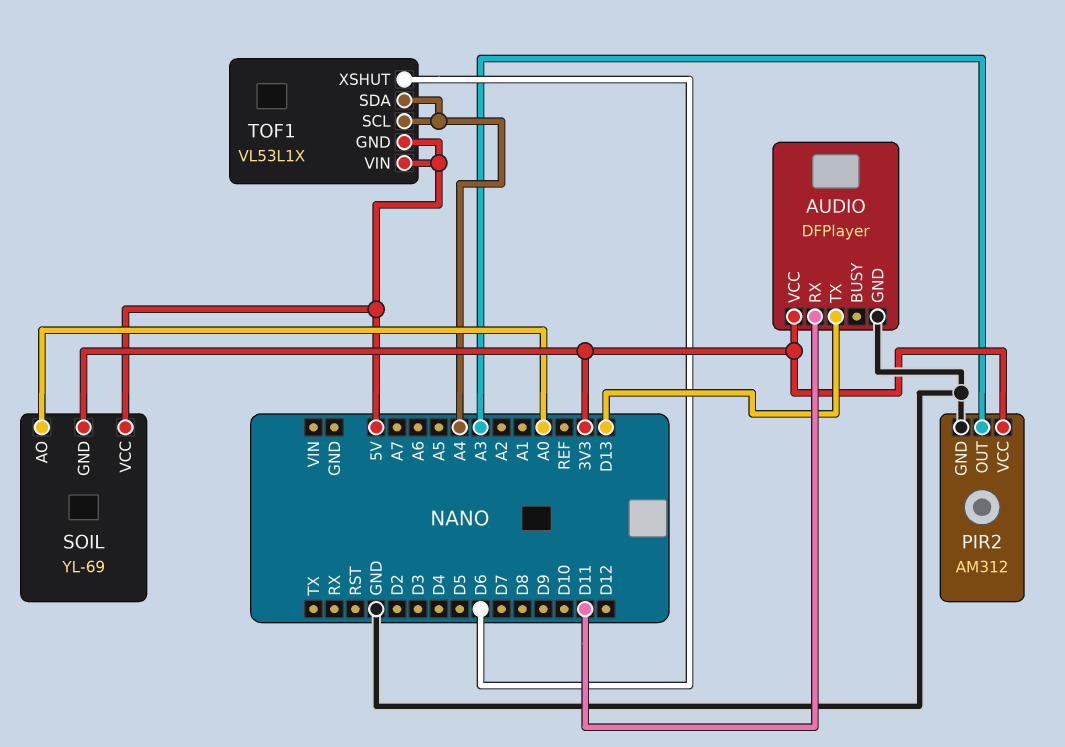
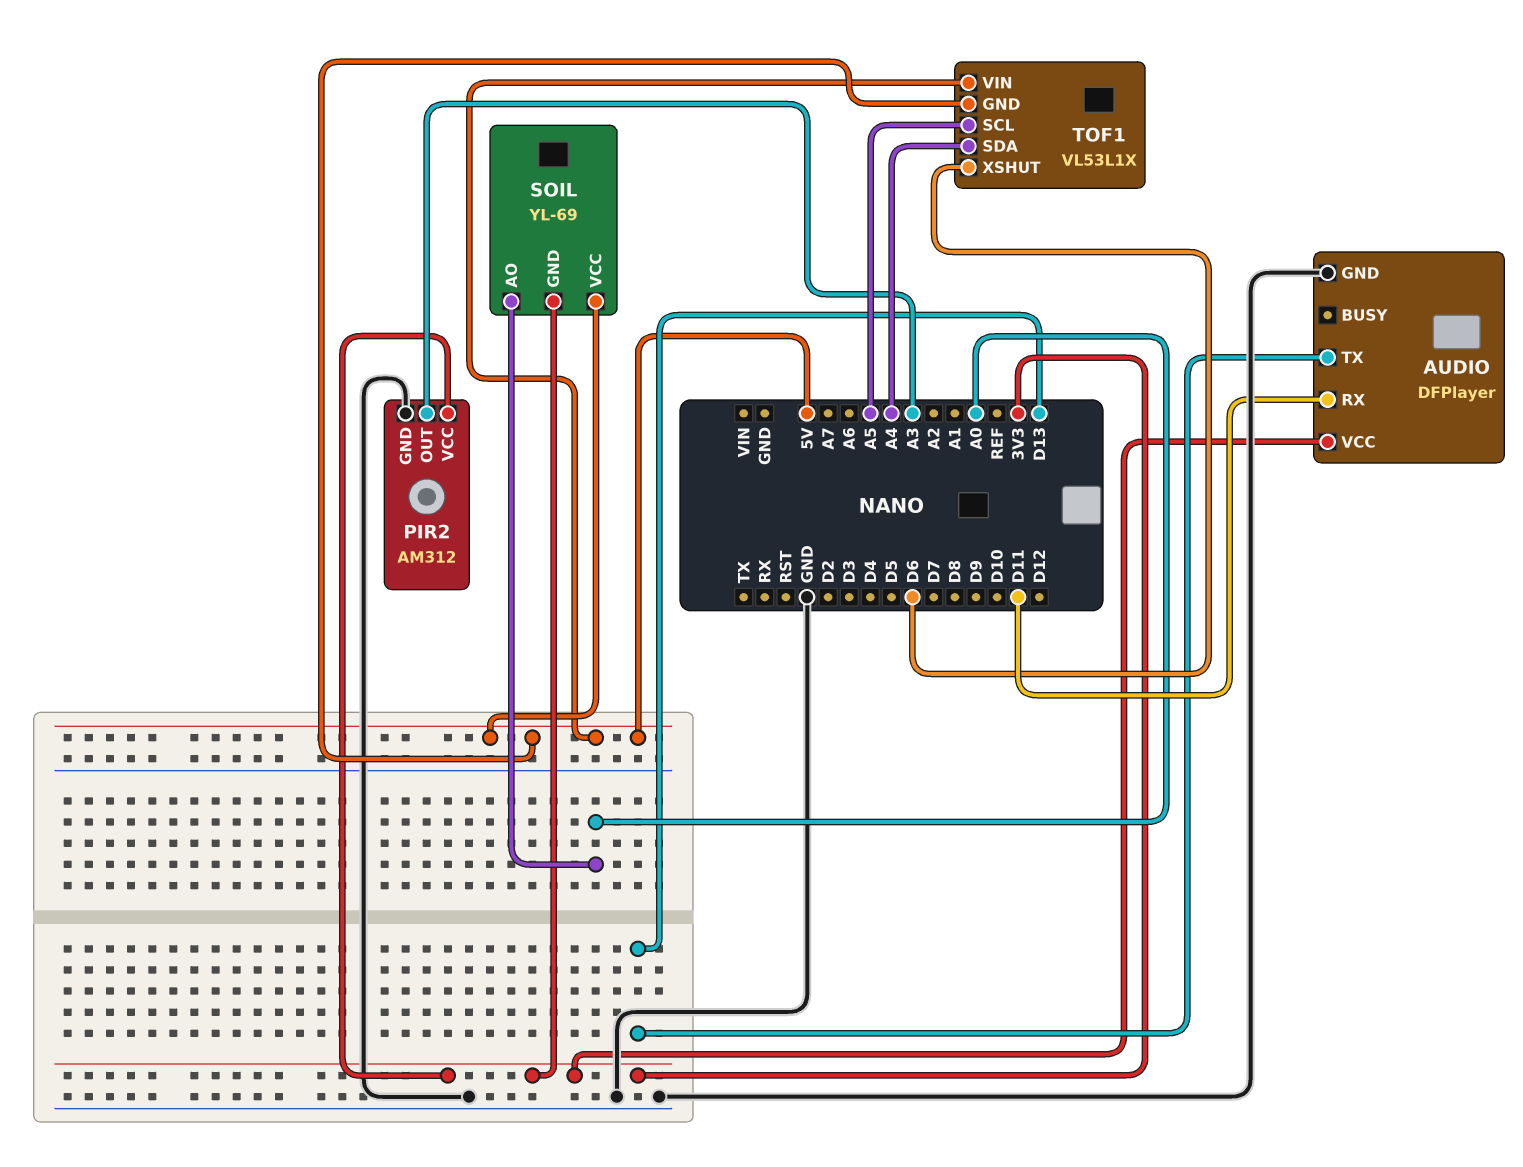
TOF1 pin SCL: A4 -> A5

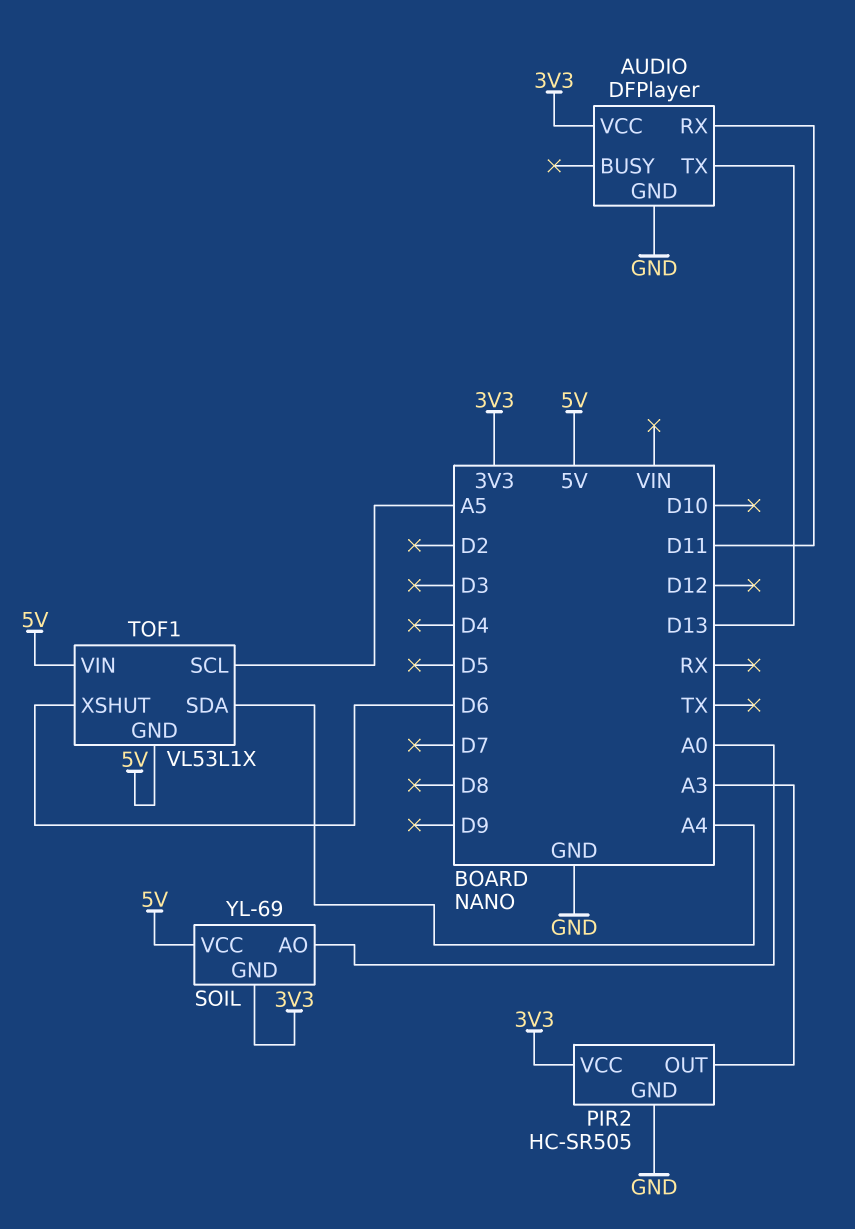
PIR2: AM312 -> HC-SR505

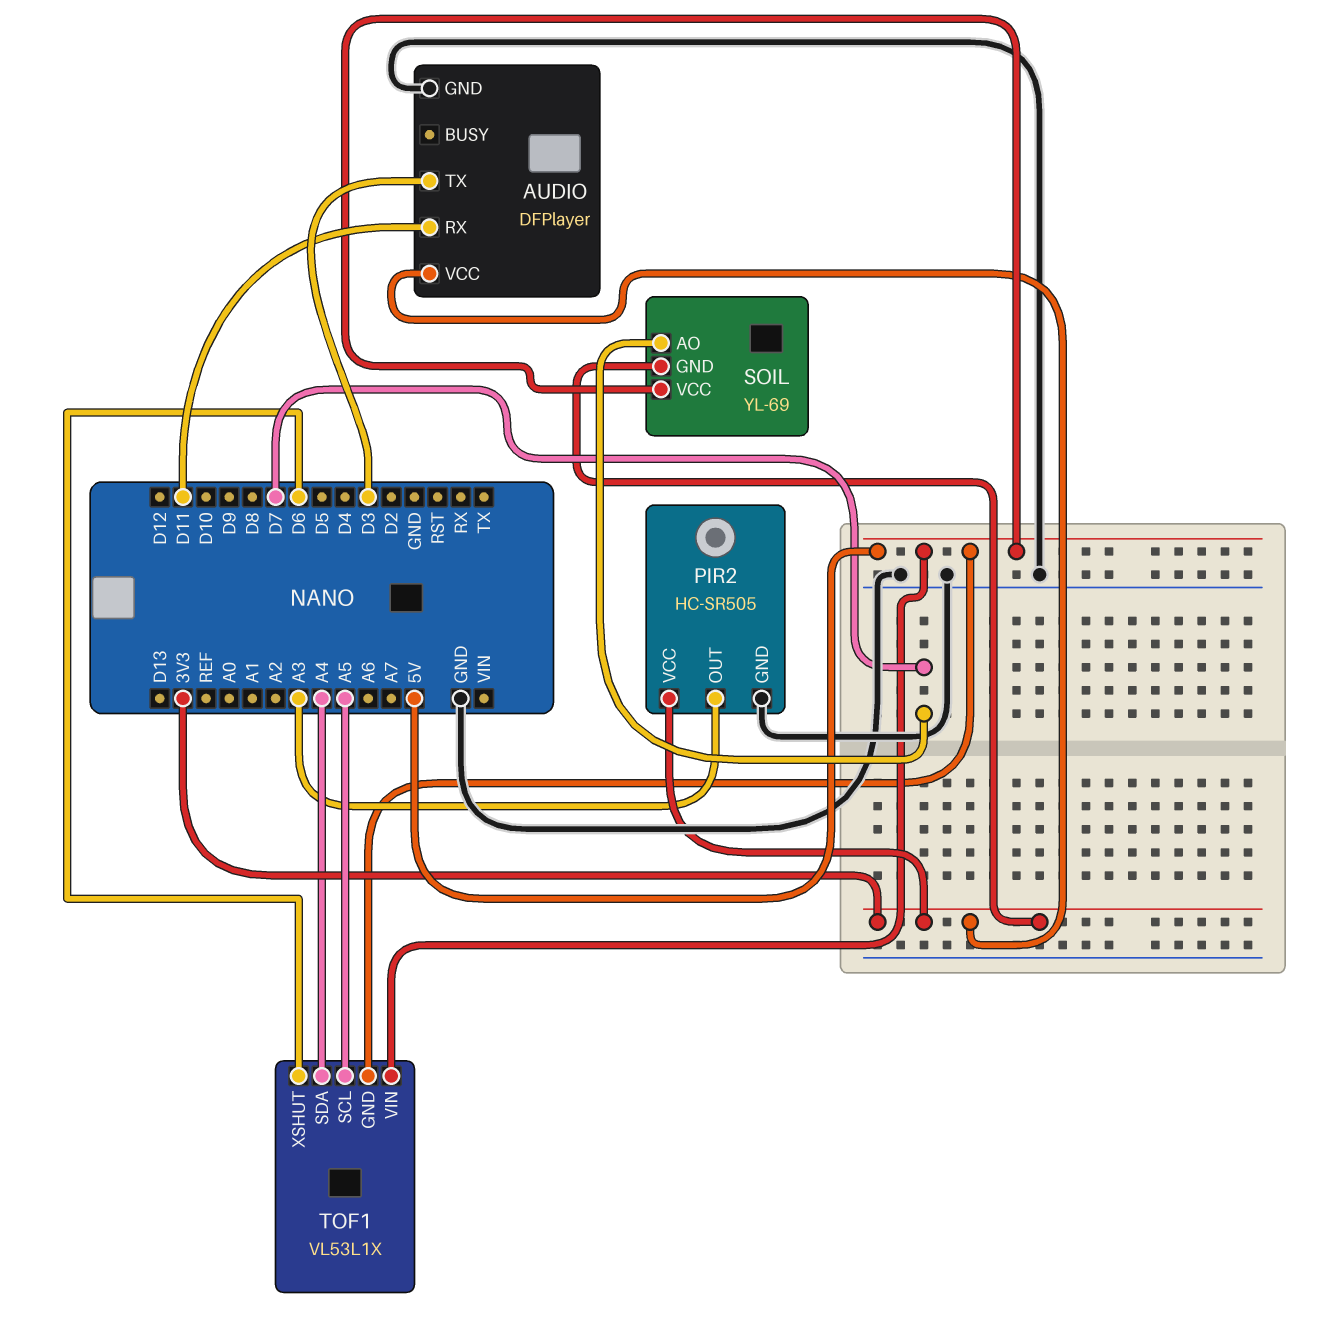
AUDIO pin TX: D13 -> D3
SOIL pin AO: A0 -> D7

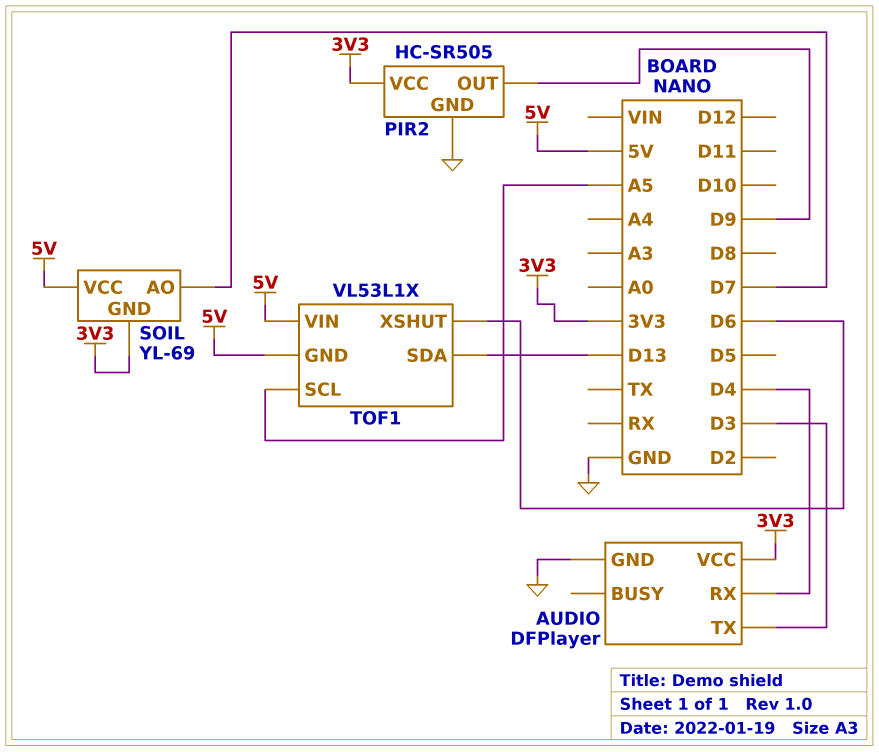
AUDIO pin RX: D11 -> D4
PIR2 pin OUT: A3 -> D9
TOF1 pin SDA: A4 -> D13

